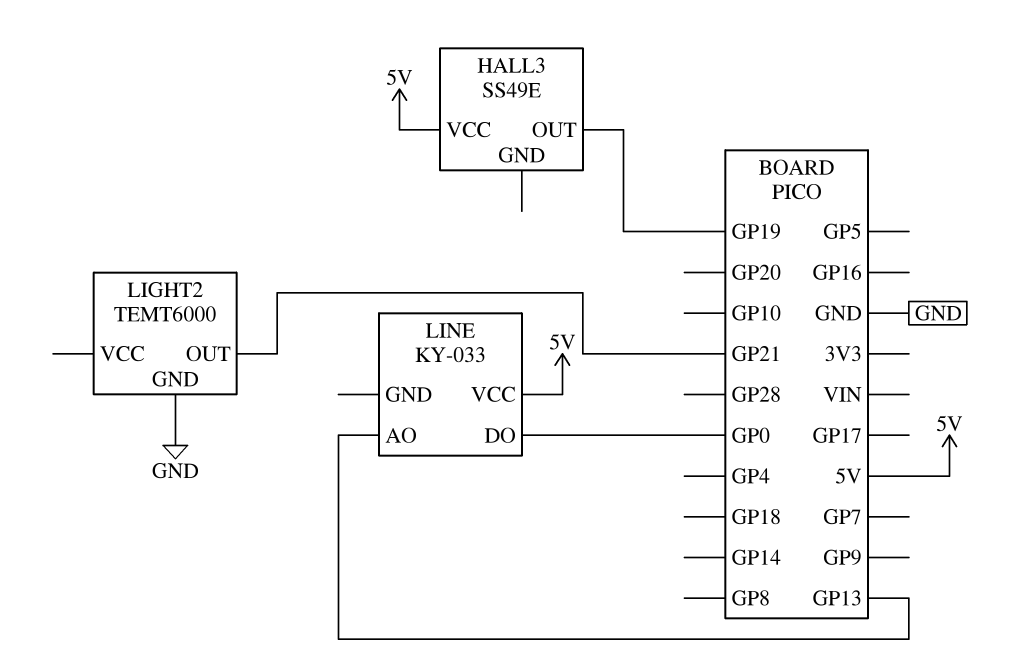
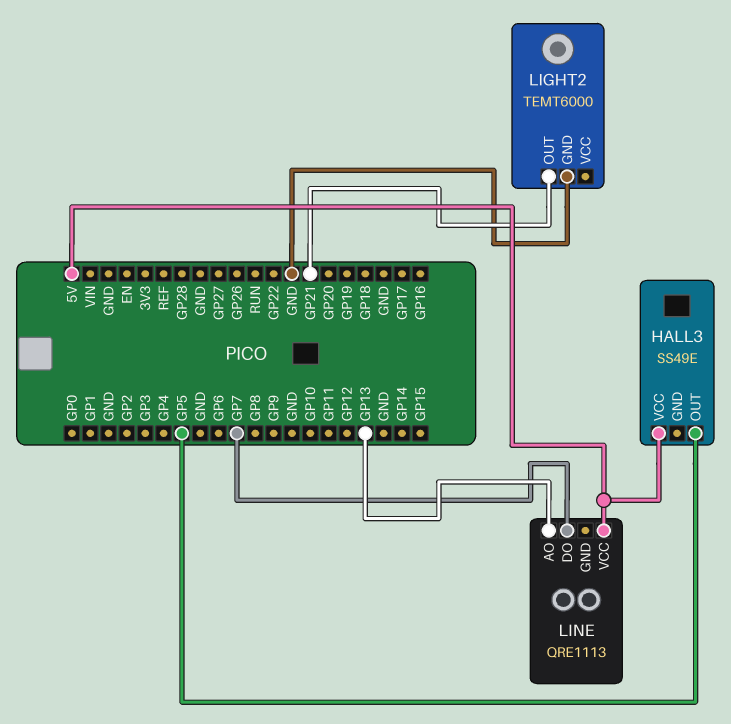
HALL3 pin OUT: GP19 -> GP5
LINE: KY-033 -> QRE1113
LINE pin DO: GP0 -> GP7

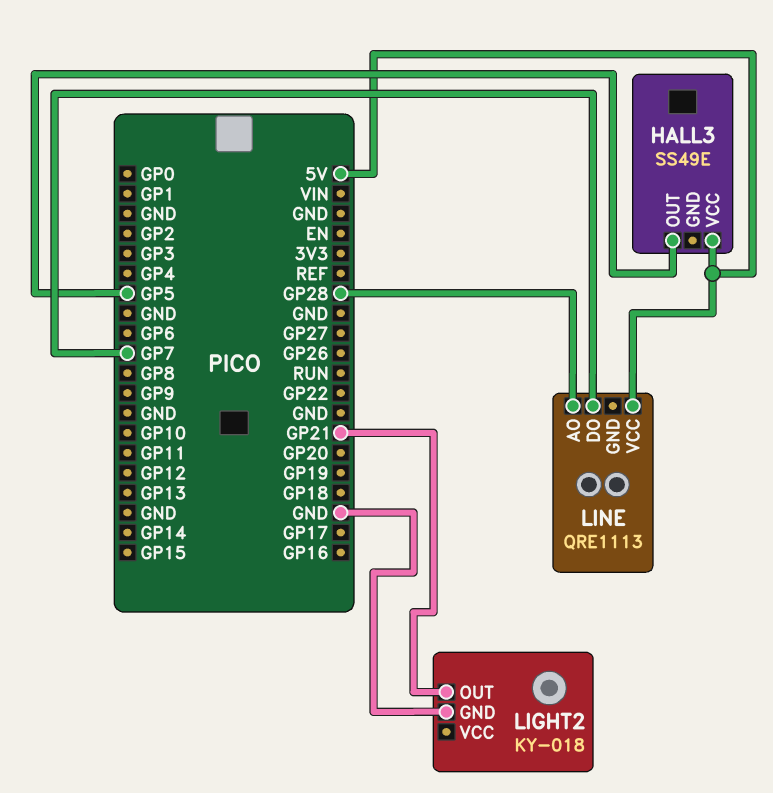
LIGHT2: TEMT6000 -> KY-018
LINE pin AO: GP13 -> GP28

